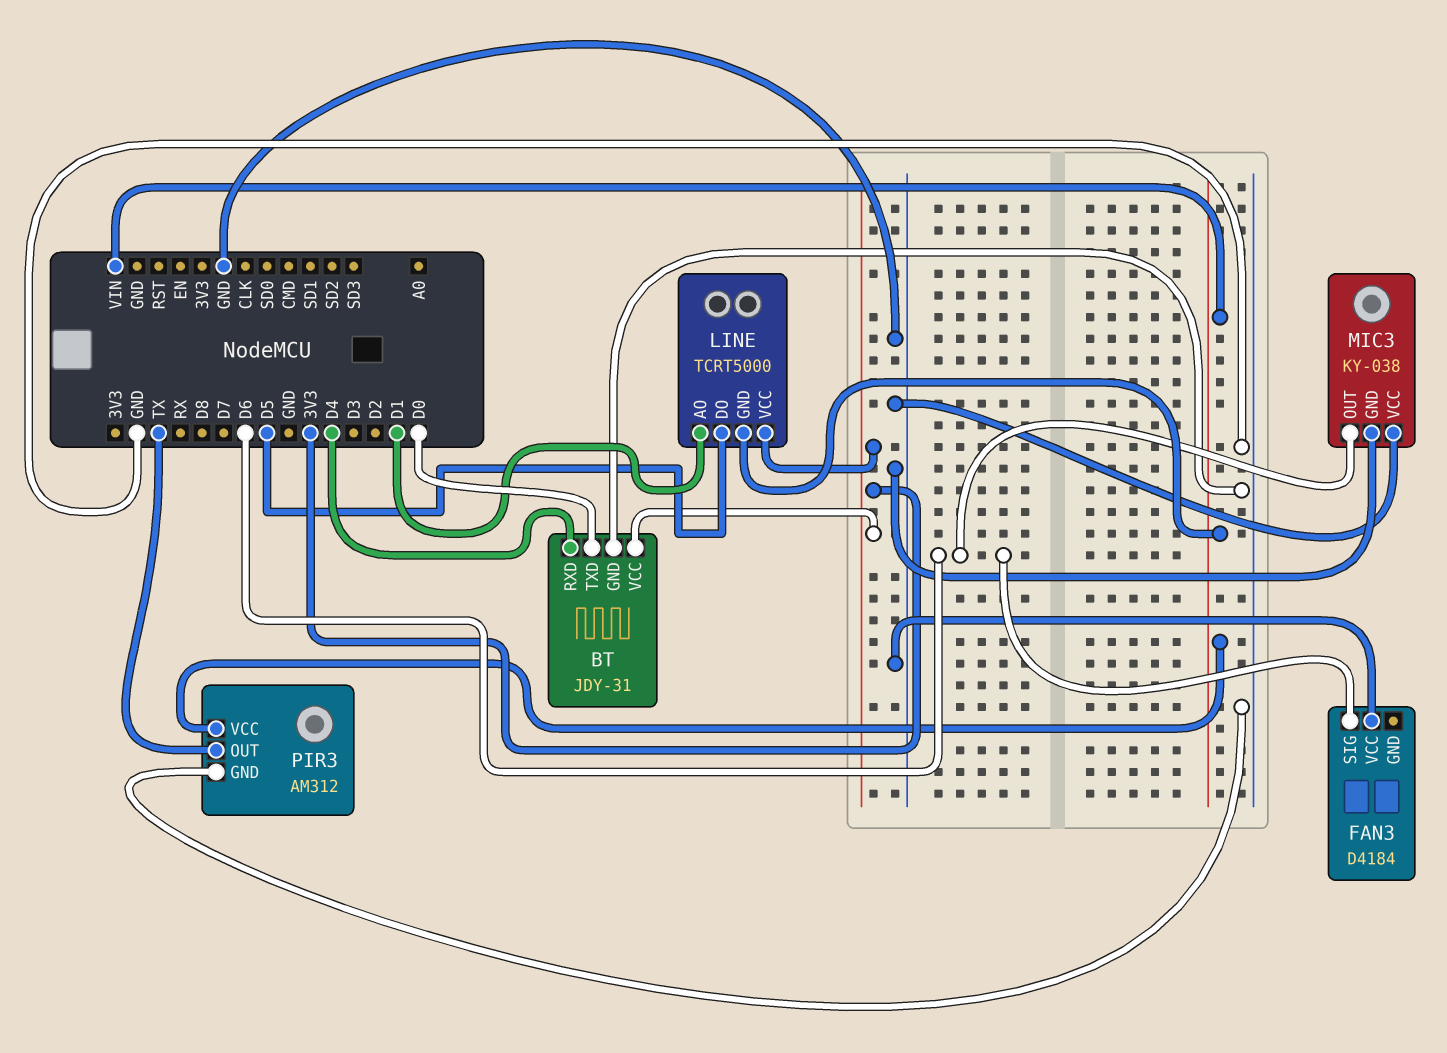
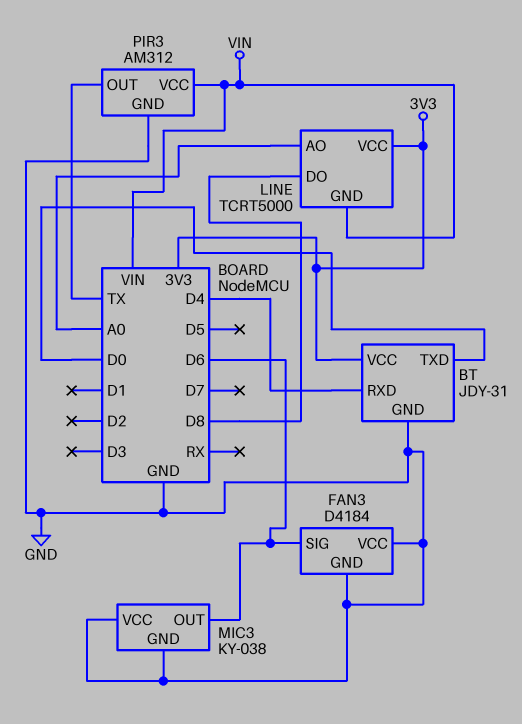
FAN3 pin GND: none -> GND
LINE pin AO: D1 -> A0
LINE pin DO: D5 -> D8

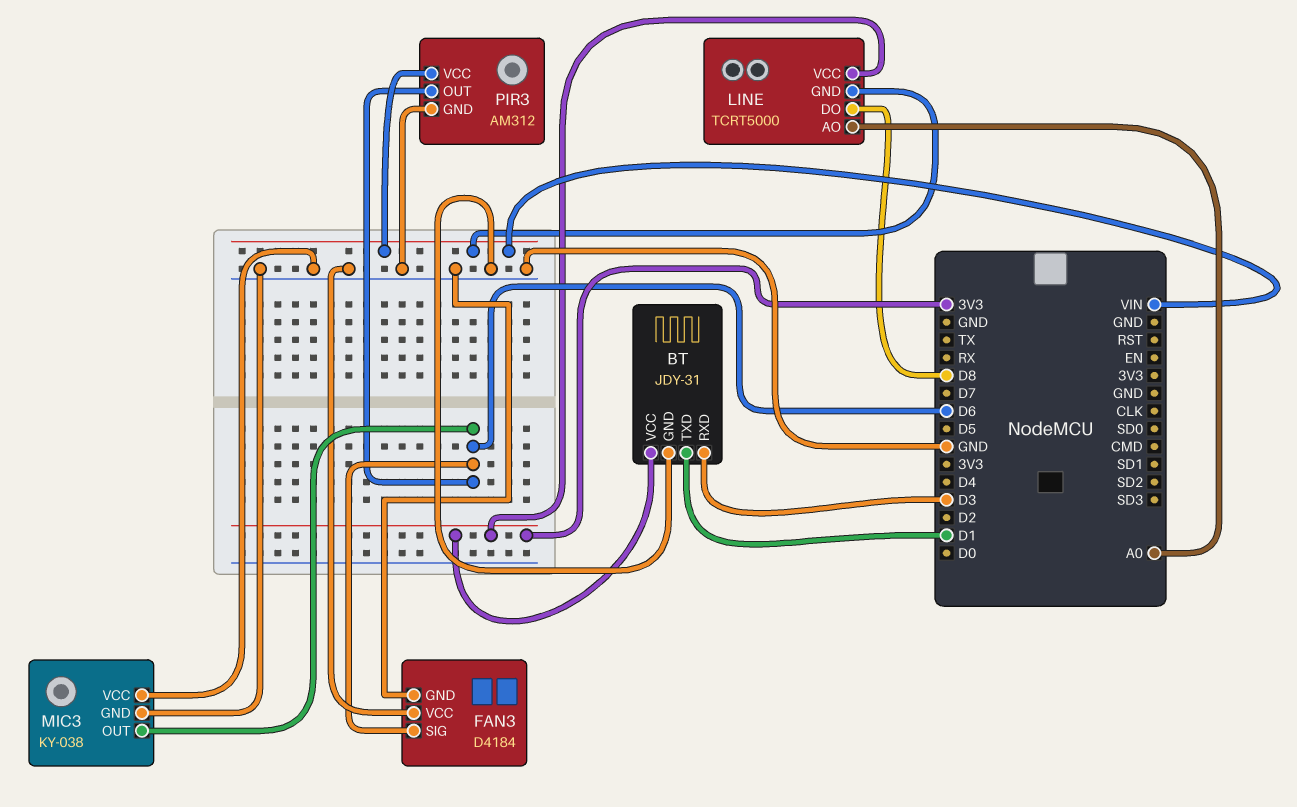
BT pin RXD: D4 -> D3
BT pin TXD: D0 -> D1
PIR3 pin OUT: TX -> D6

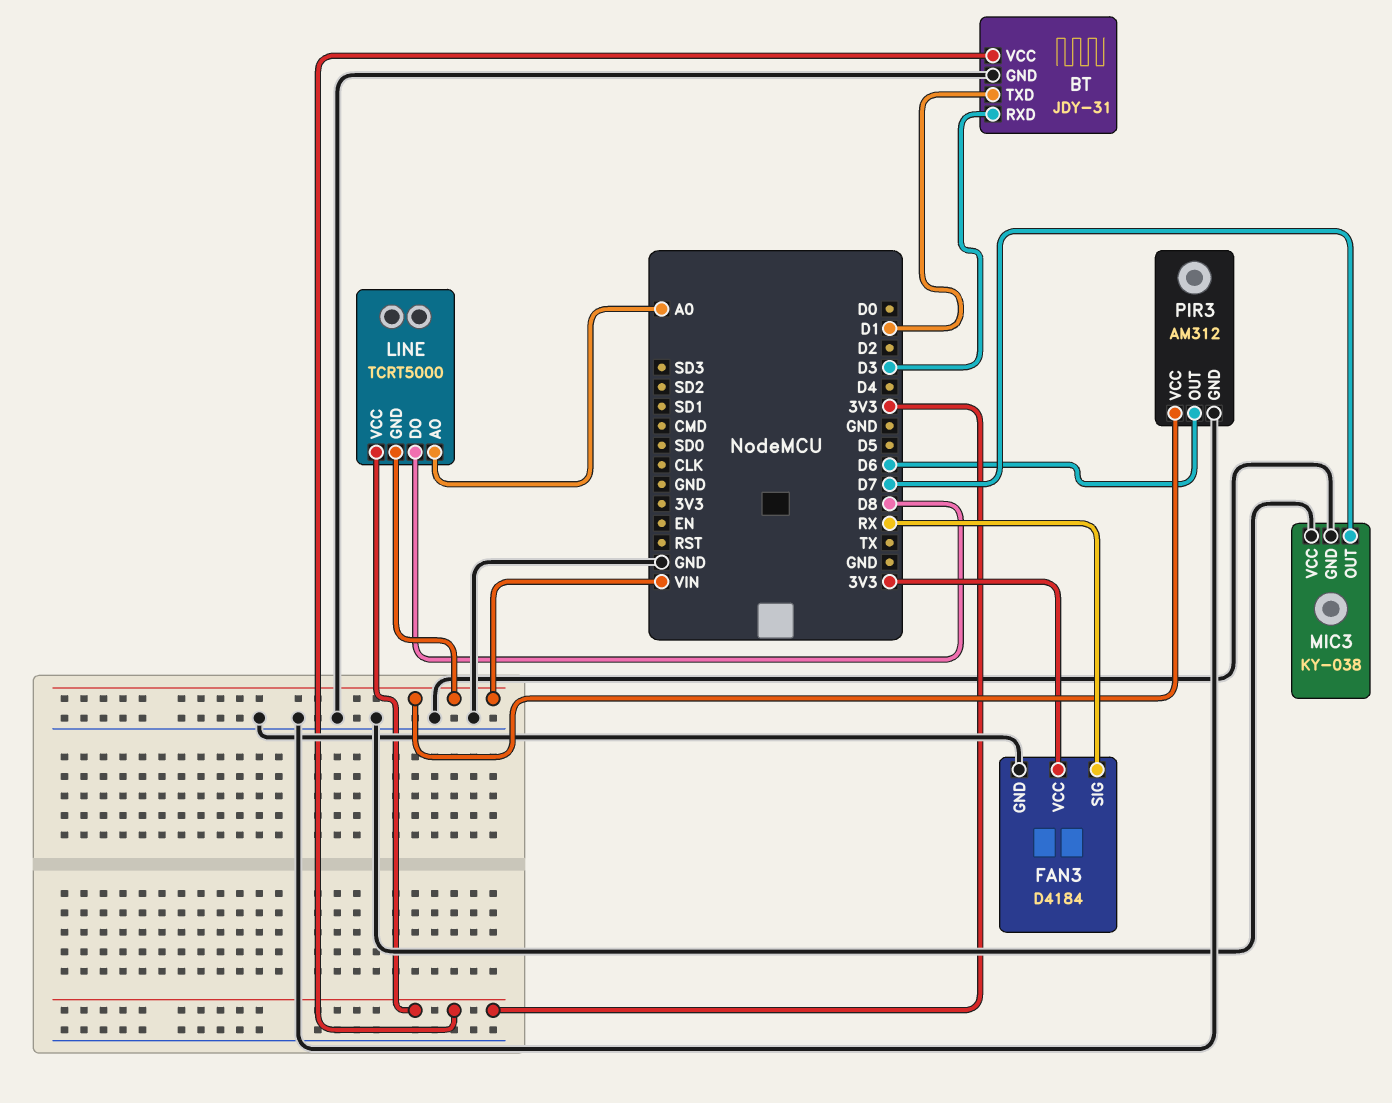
FAN3 pin SIG: D6 -> RX
FAN3 pin VCC: GND -> 3V3
MIC3 pin OUT: D6 -> D7

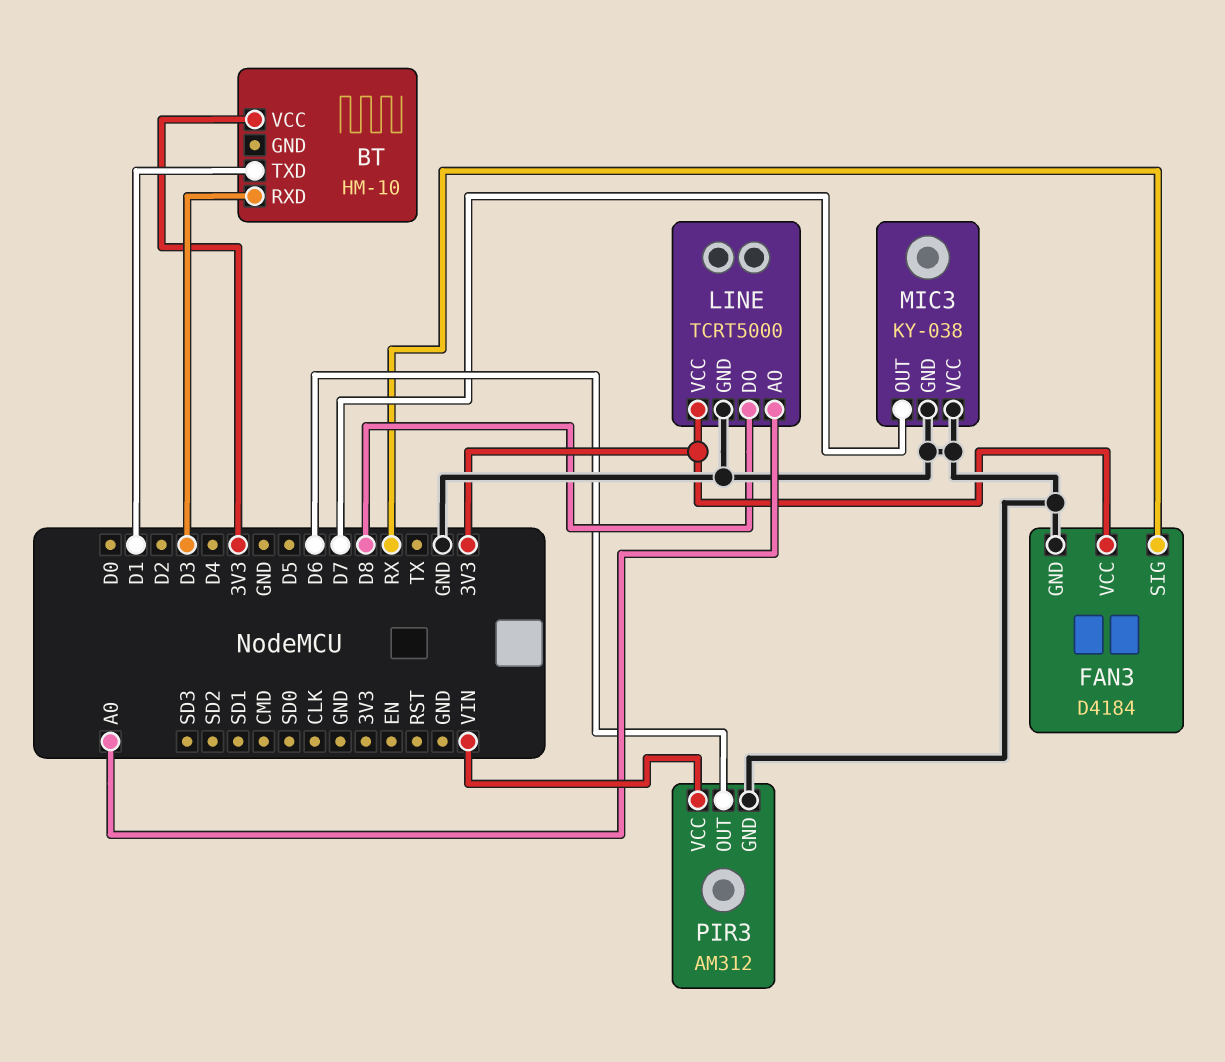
BT: JDY-31 -> HM-10
BT pin GND: GND -> none
LINE pin GND: VIN -> GND

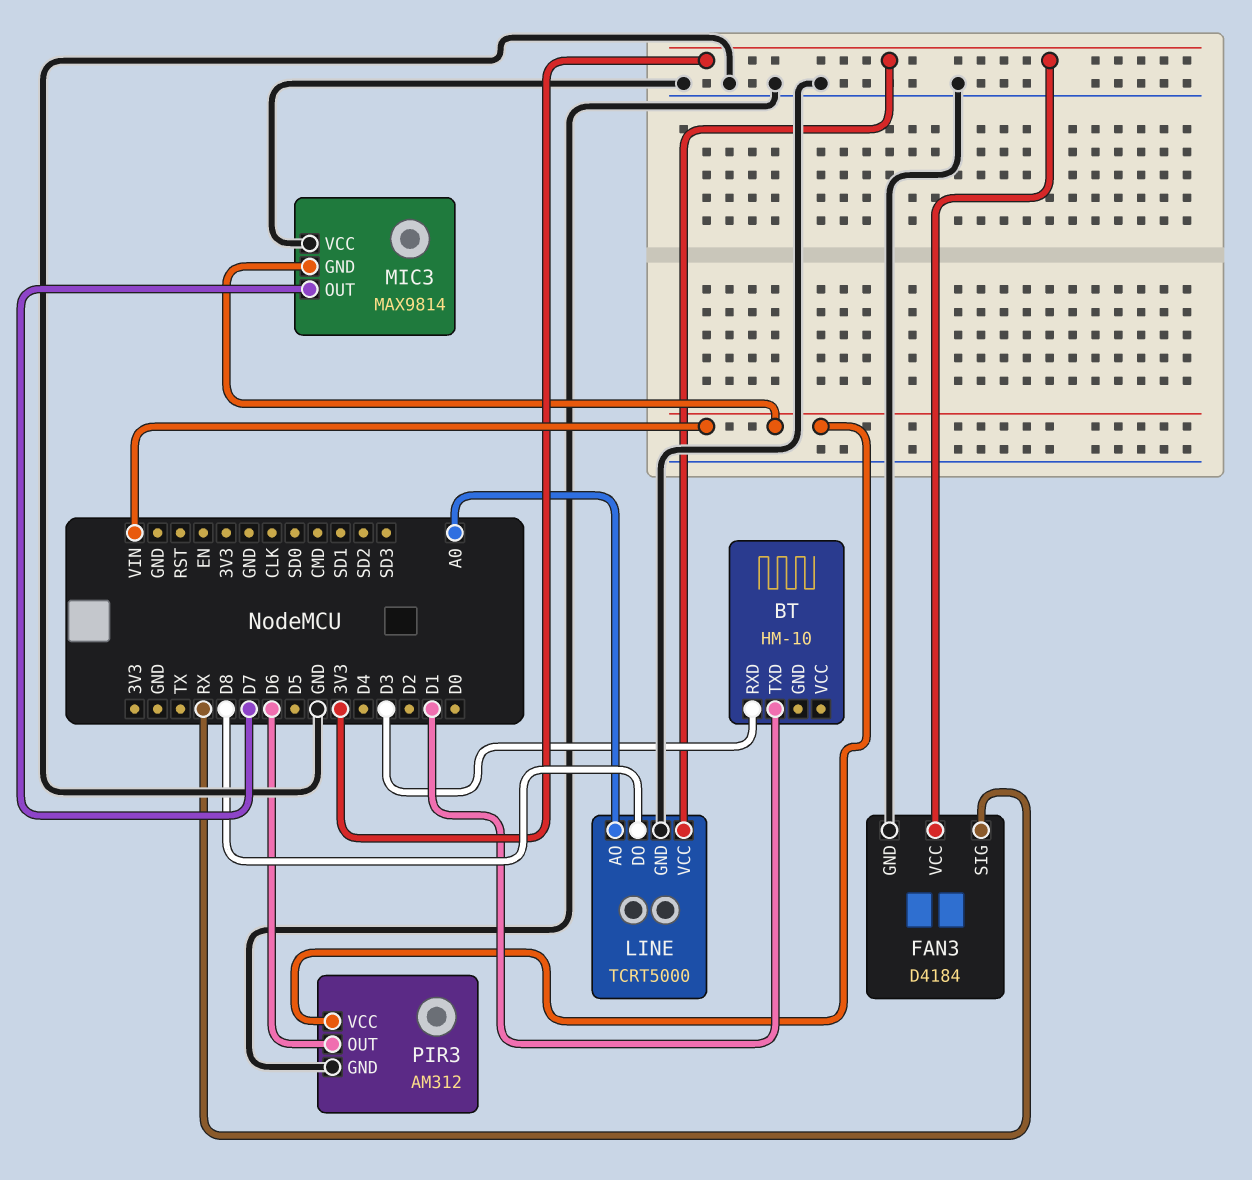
BT pin VCC: 3V3 -> none
MIC3: KY-038 -> MAX9814
MIC3 pin GND: GND -> VIN

